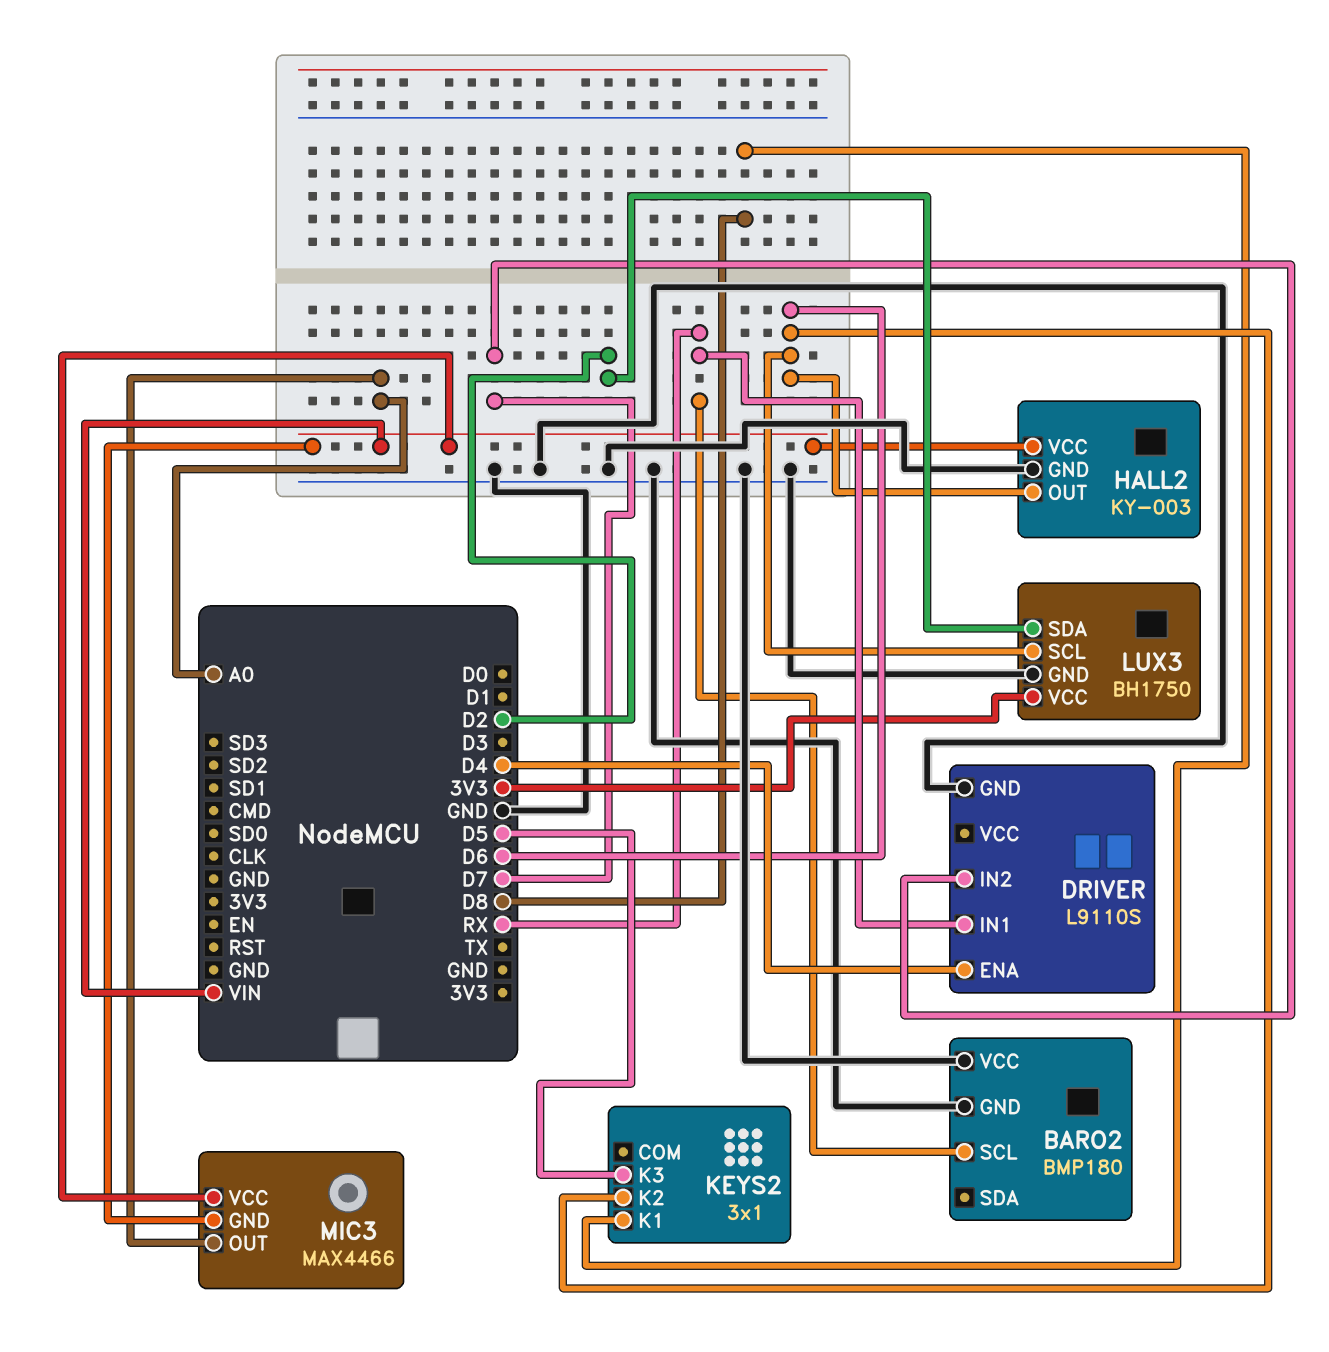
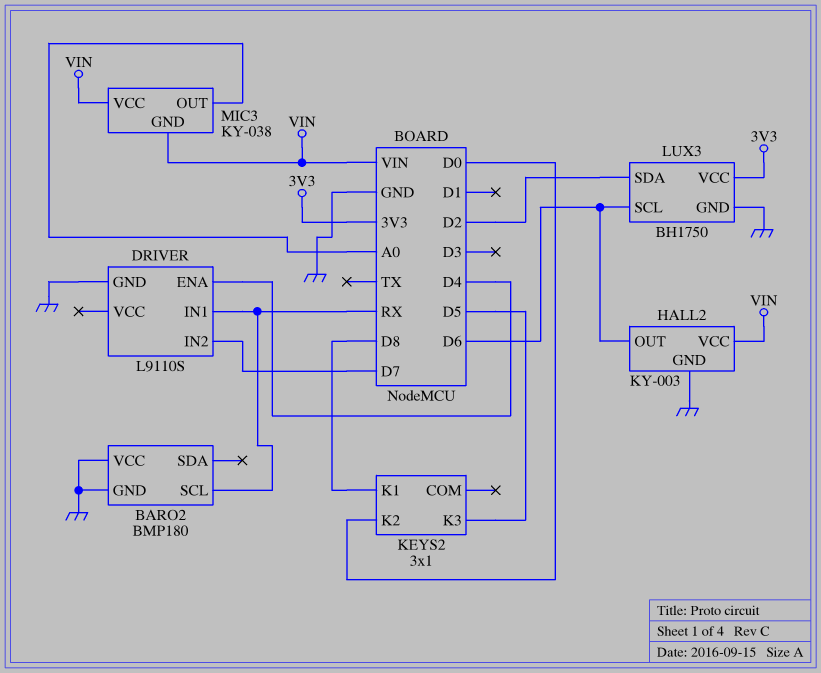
KEYS2 pin K2: D6 -> D0
MIC3: MAX4466 -> KY-038

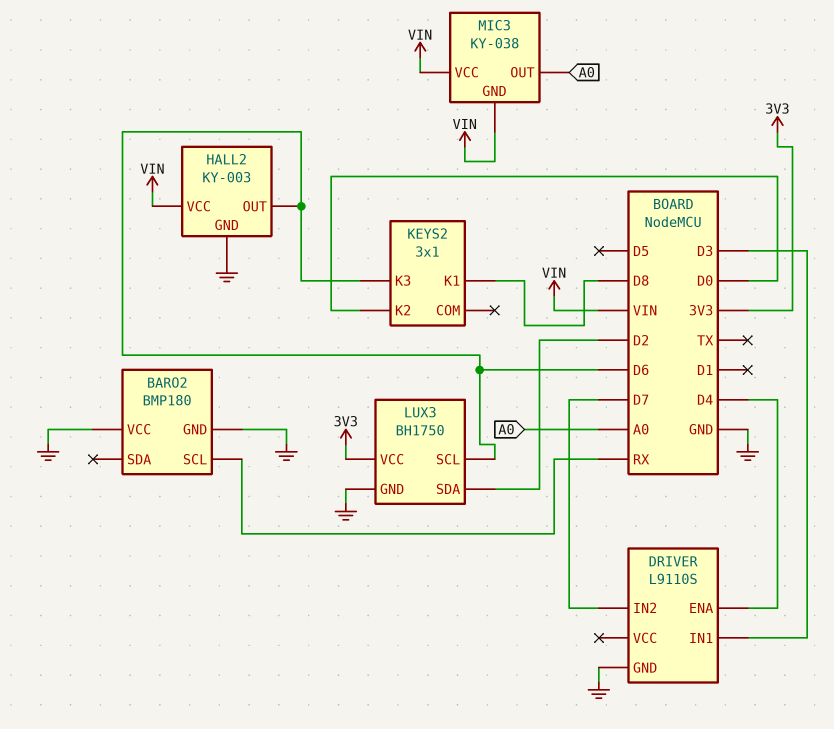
DRIVER pin IN1: RX -> D3
KEYS2 pin K3: D5 -> D6

